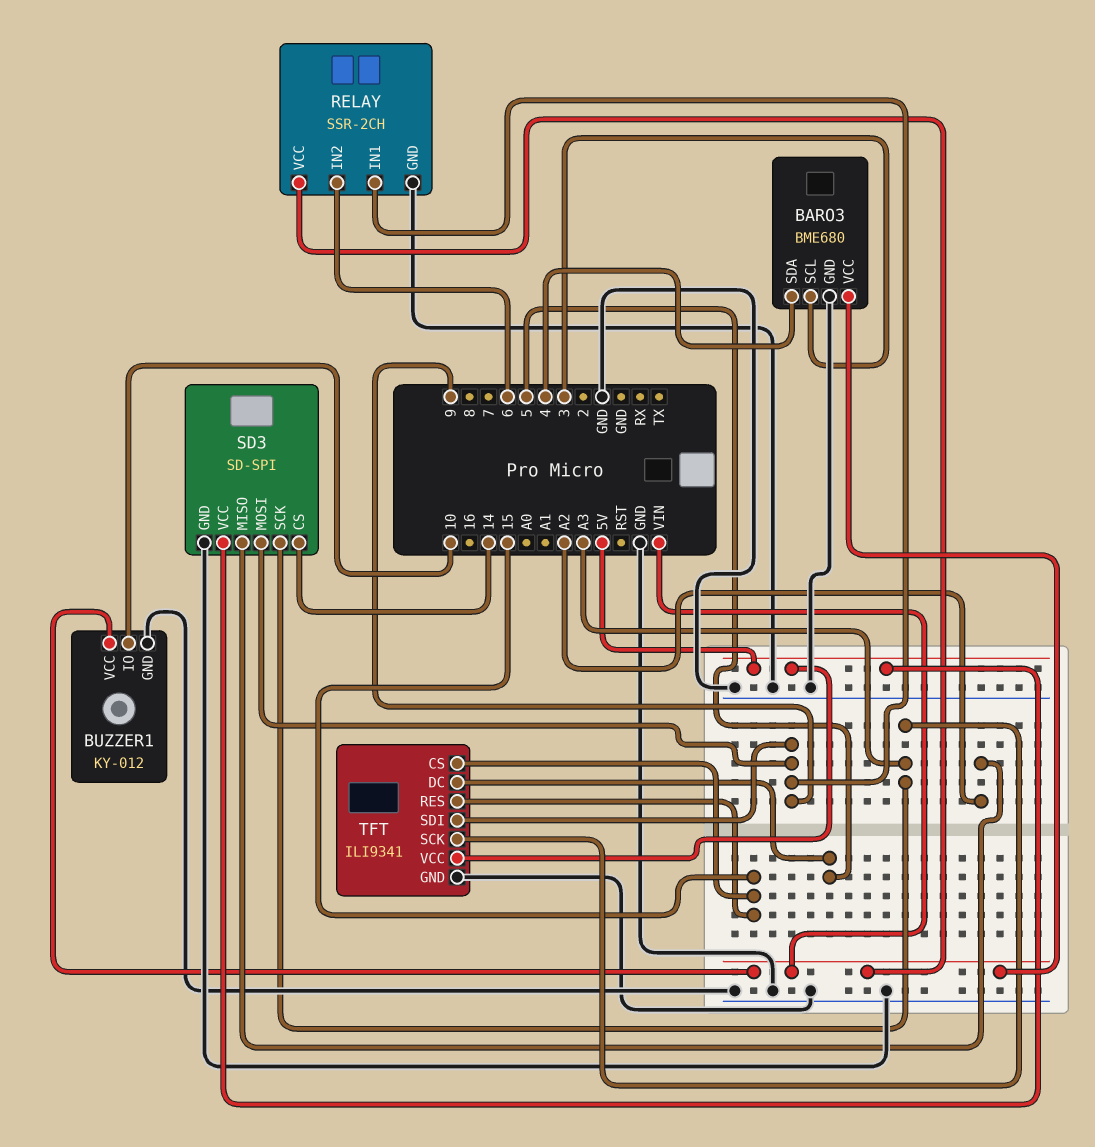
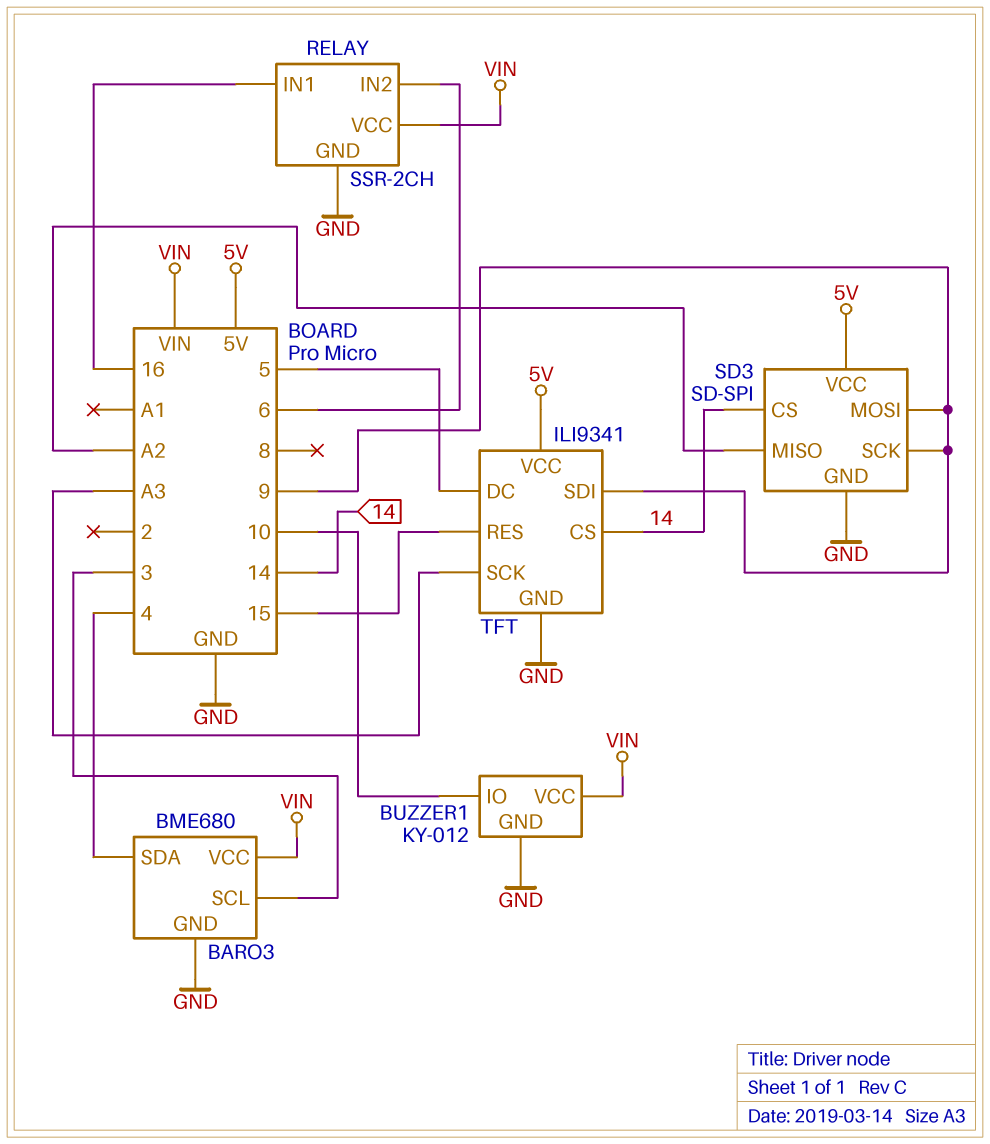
RELAY pin IN1: 9 -> 16
SD3 pin SCK: A3 -> 9
TFT pin CS: 15 -> 14

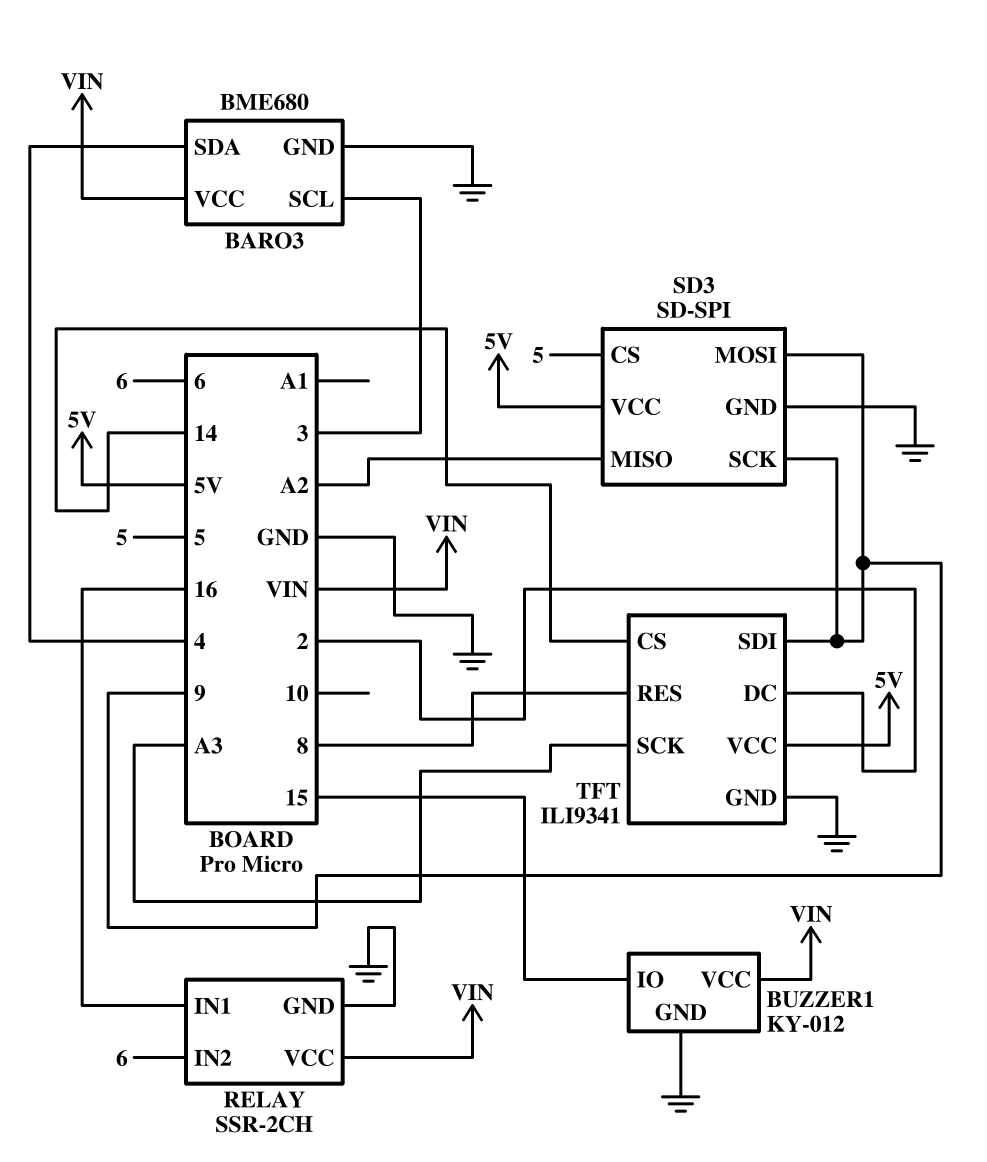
BUZZER1 pin IO: 10 -> 15
SD3 pin CS: 14 -> 5
TFT pin DC: 5 -> 2
TFT pin RES: 15 -> 8

